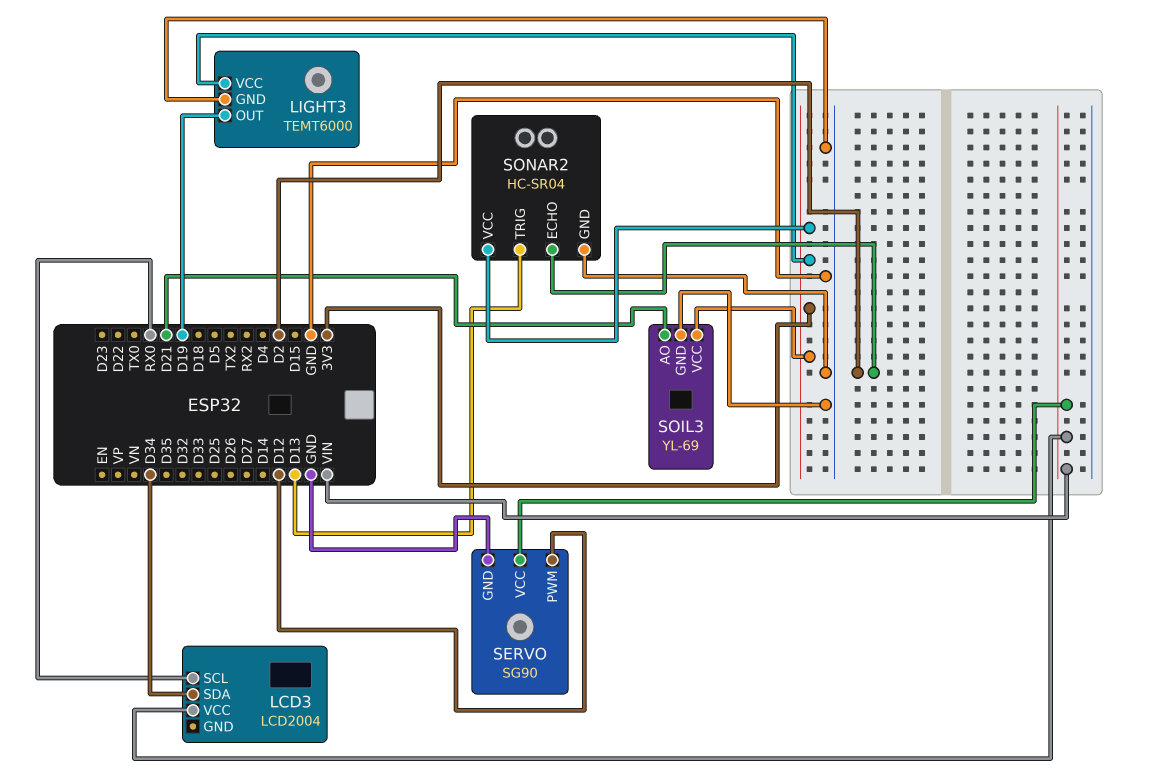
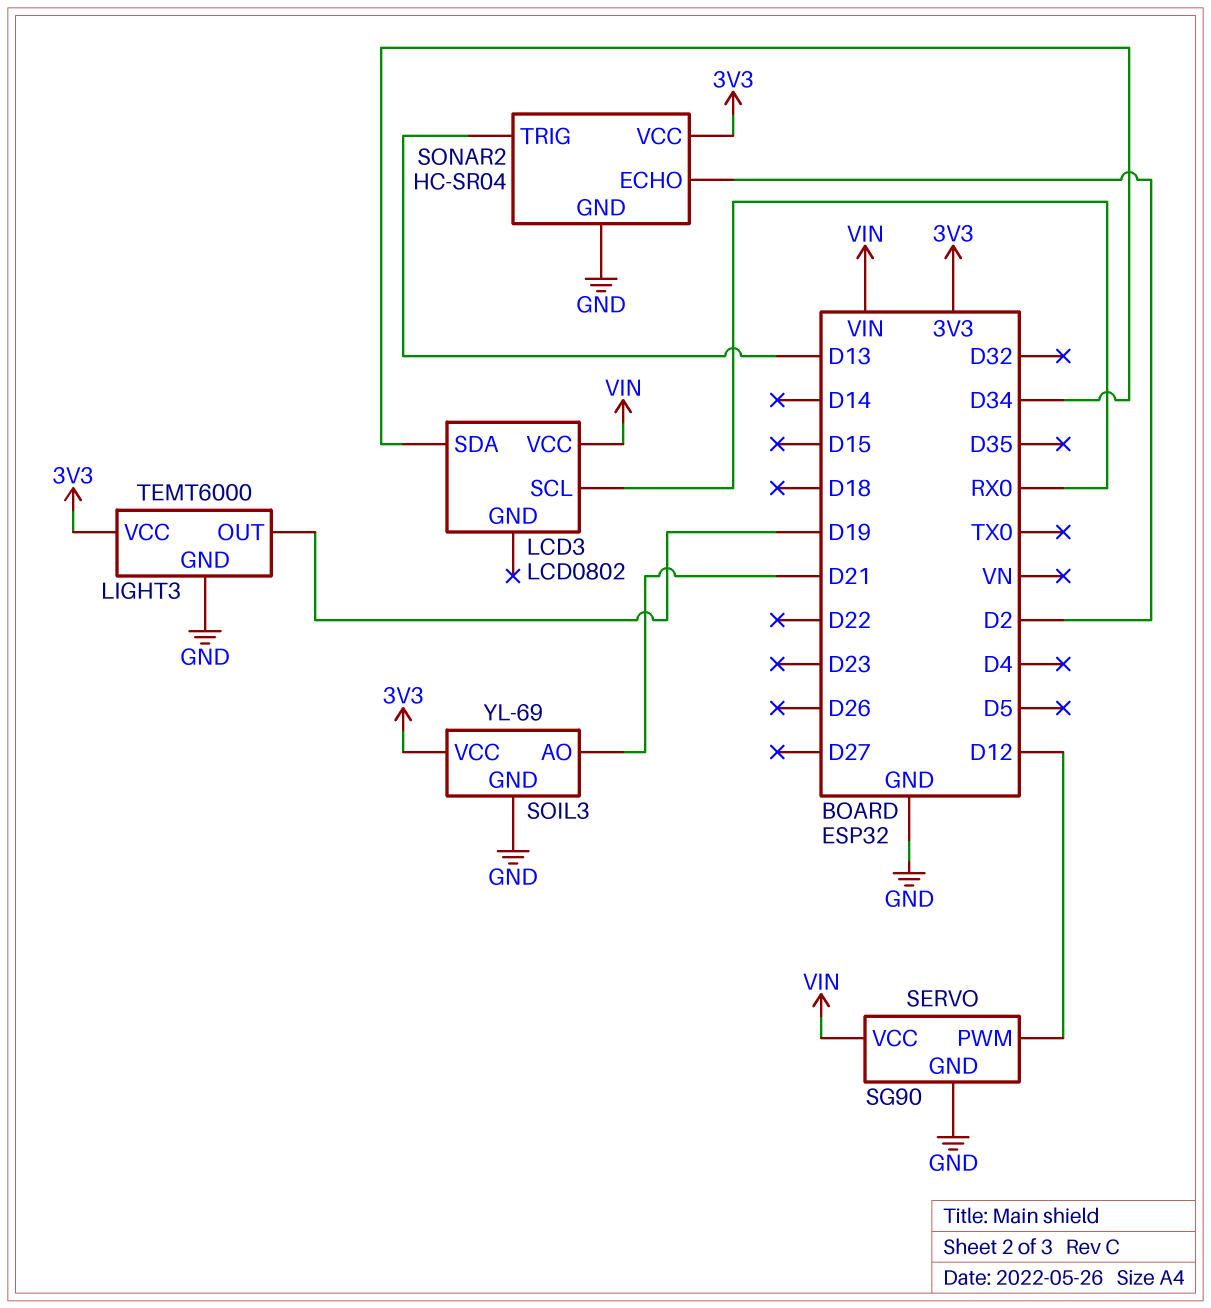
LCD3: LCD2004 -> LCD0802

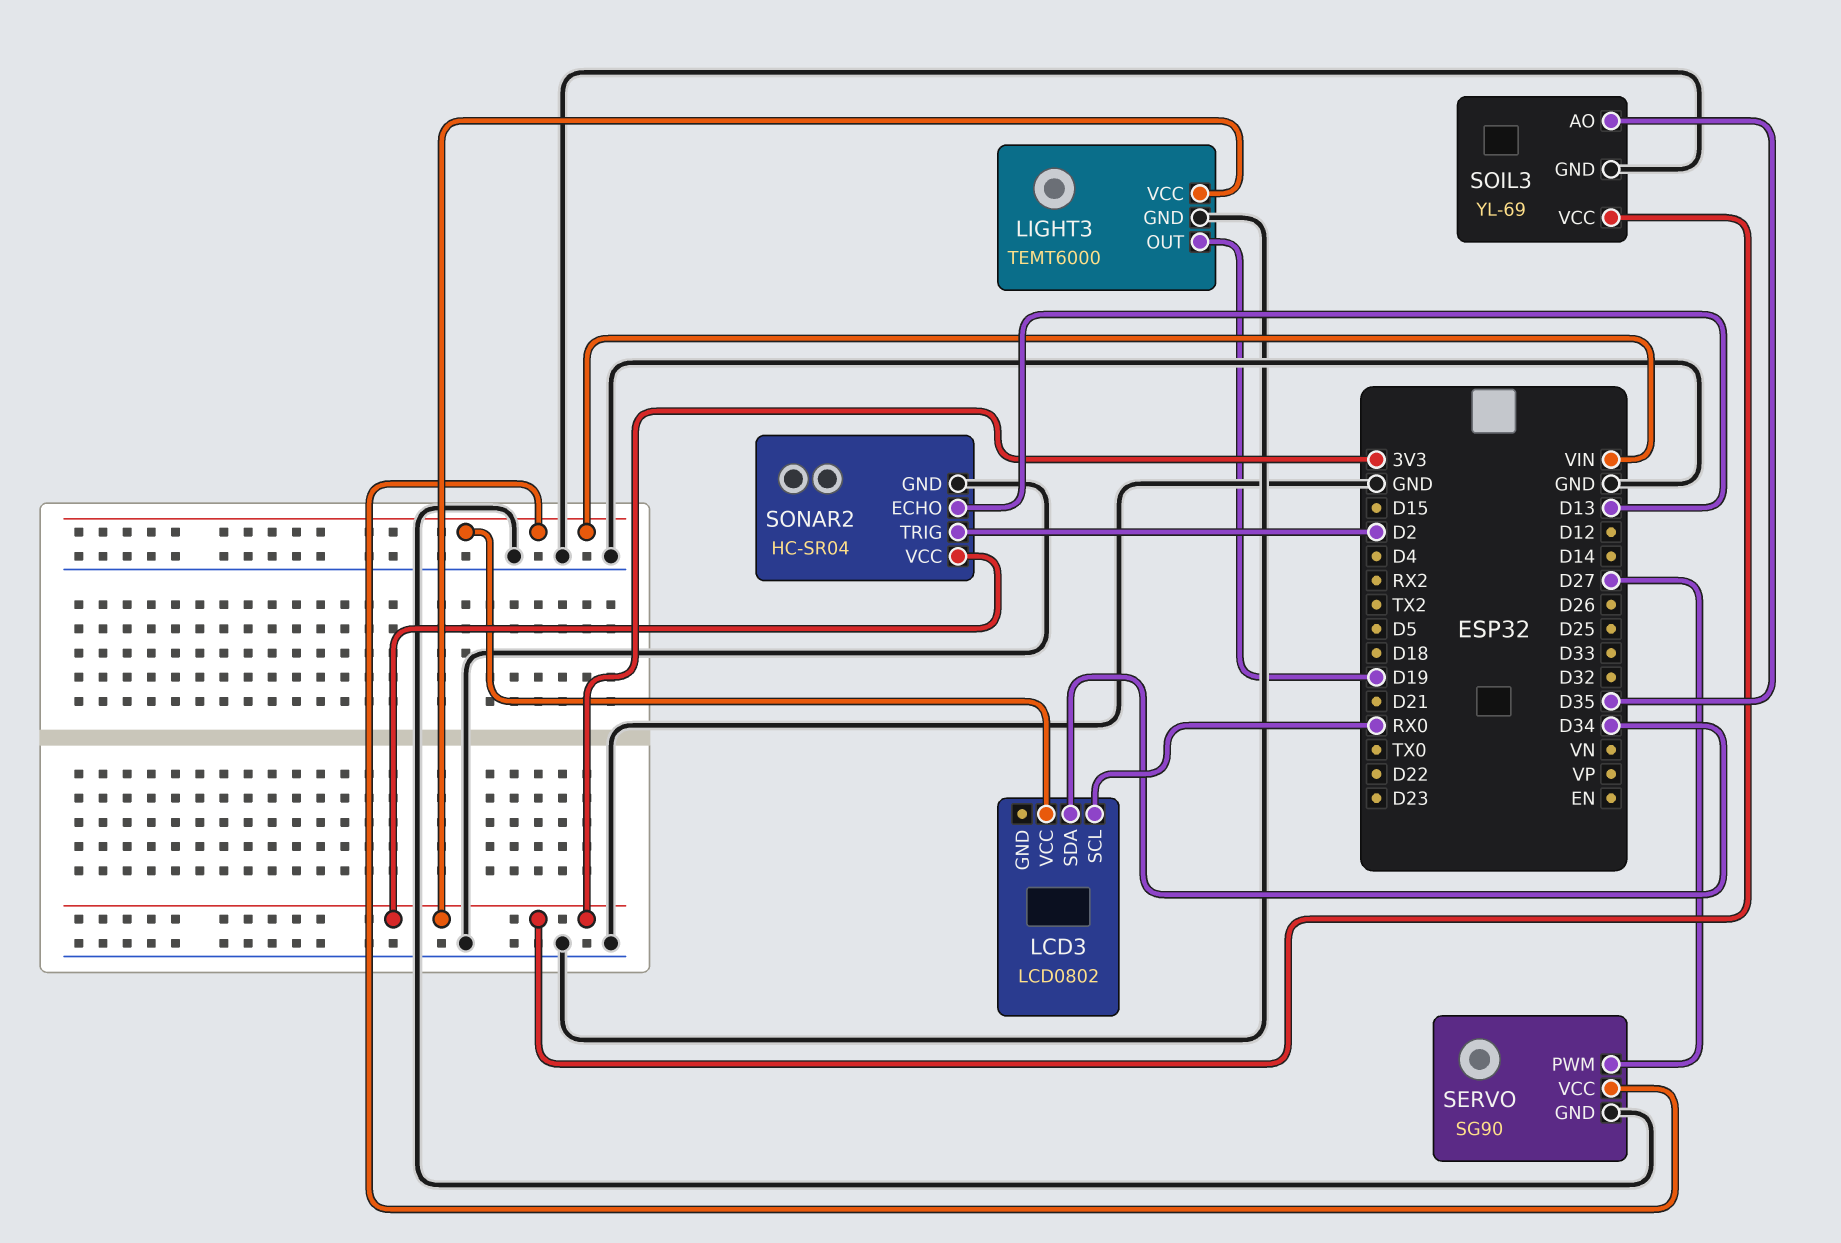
SERVO pin PWM: D12 -> D27
SOIL3 pin AO: D21 -> D35
SONAR2 pin ECHO: D2 -> D13
SONAR2 pin TRIG: D13 -> D2

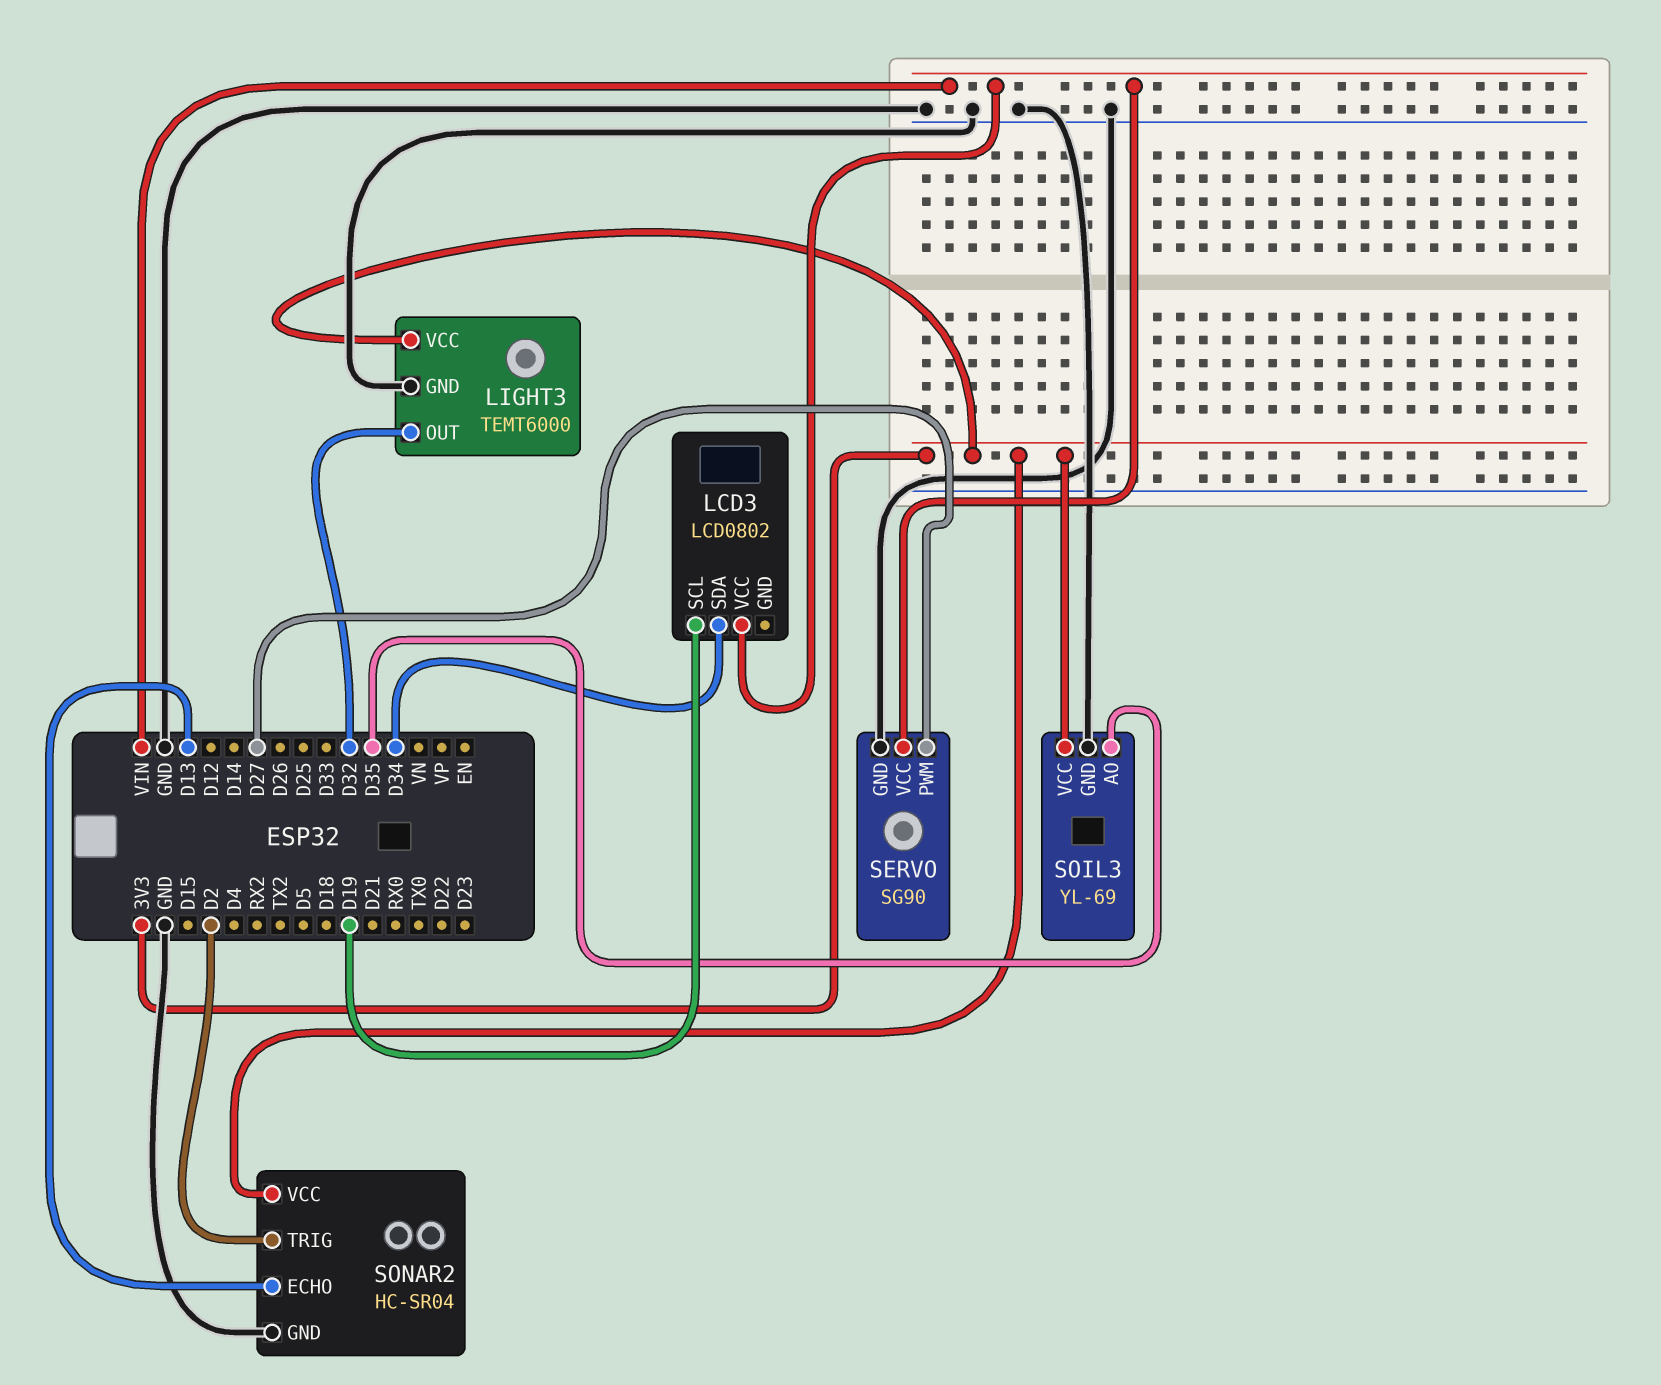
LCD3 pin SCL: RX0 -> D19
LIGHT3 pin OUT: D19 -> D32

